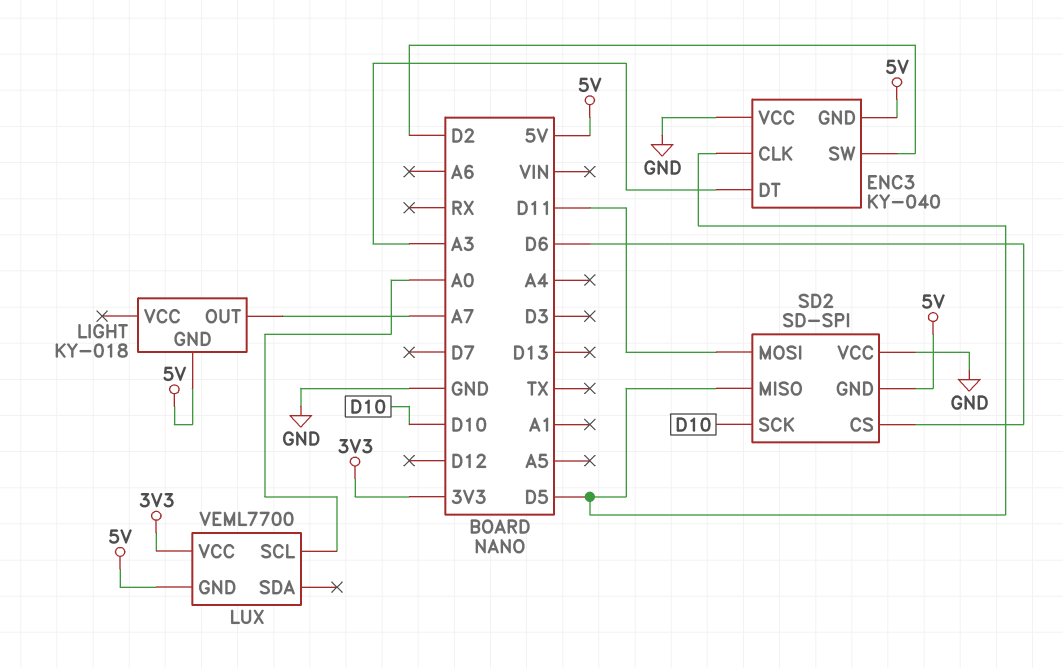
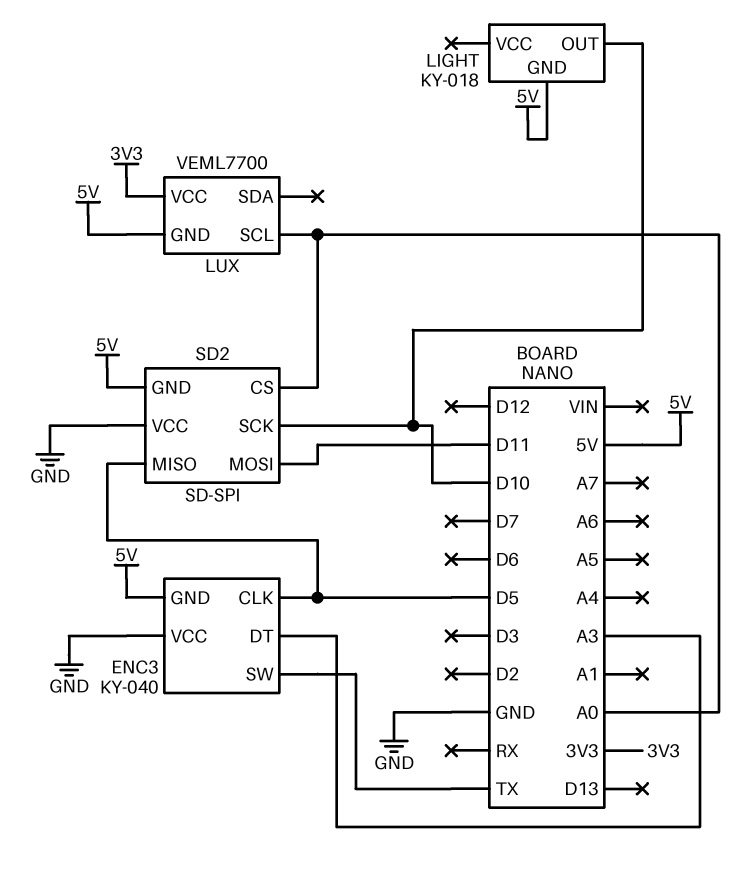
ENC3 pin SW: D2 -> TX
LIGHT pin OUT: A7 -> D10
SD2 pin CS: D6 -> A0

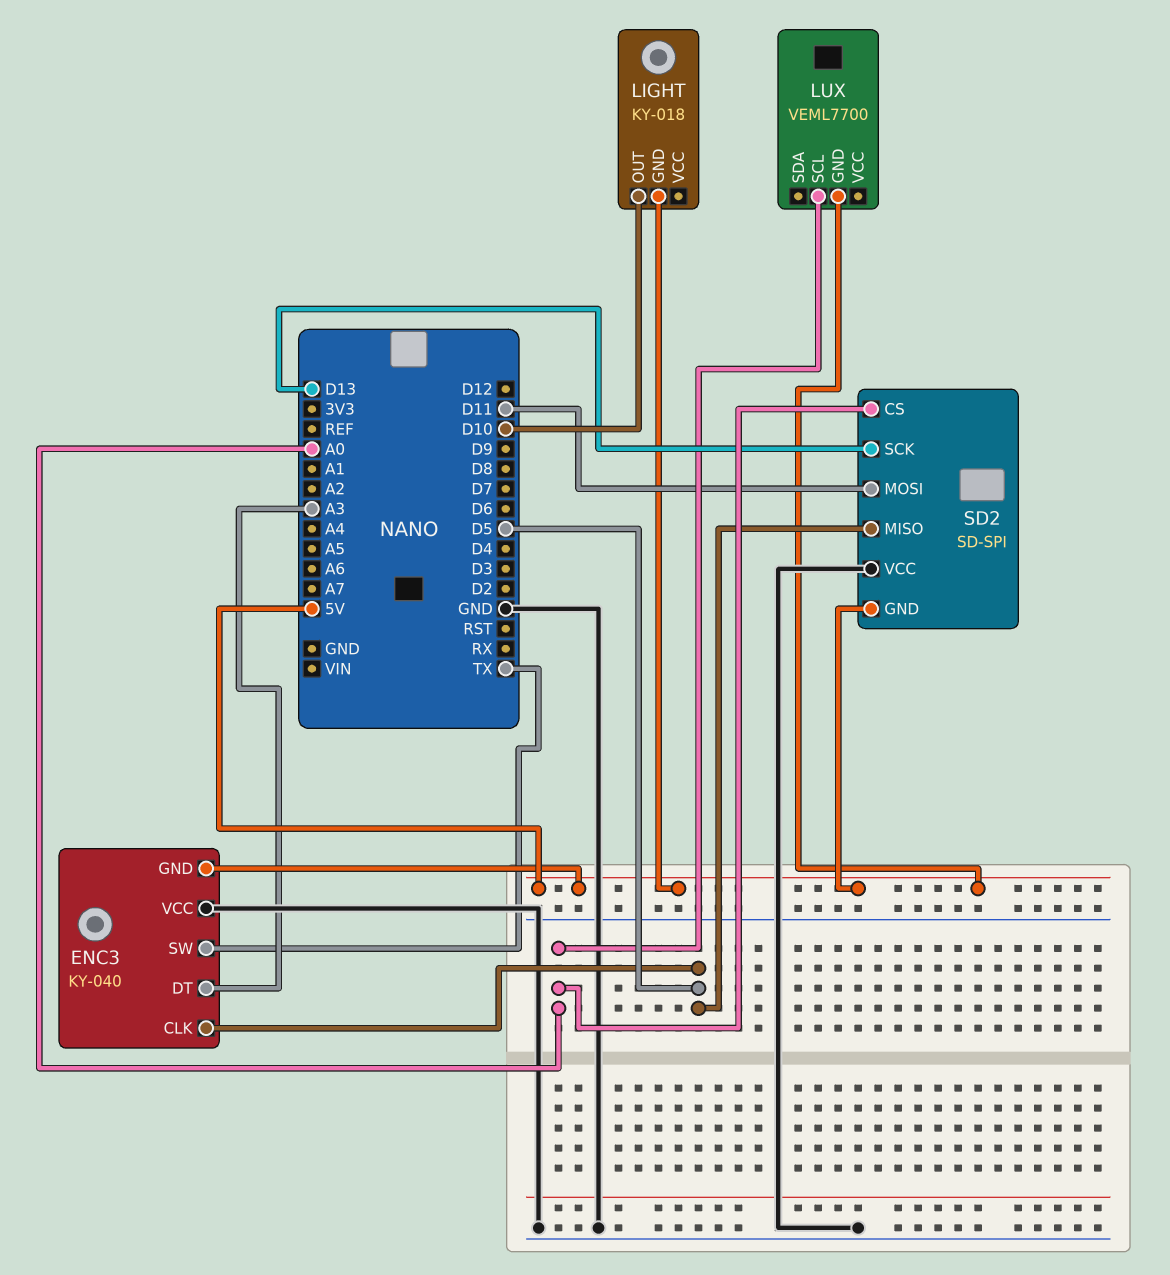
LUX pin VCC: 3V3 -> none
SD2 pin SCK: D10 -> D13

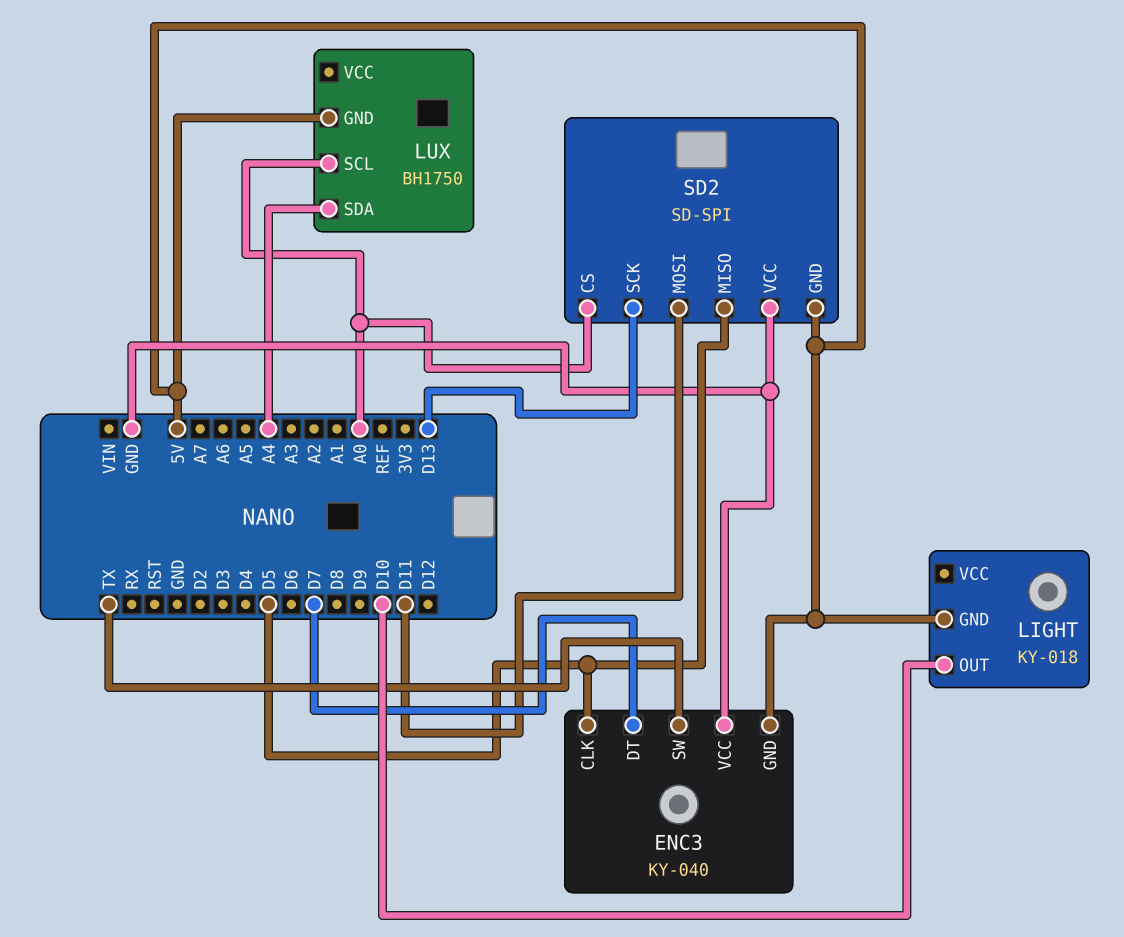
ENC3 pin DT: A3 -> D7
LUX: VEML7700 -> BH1750
LUX pin SDA: none -> A4

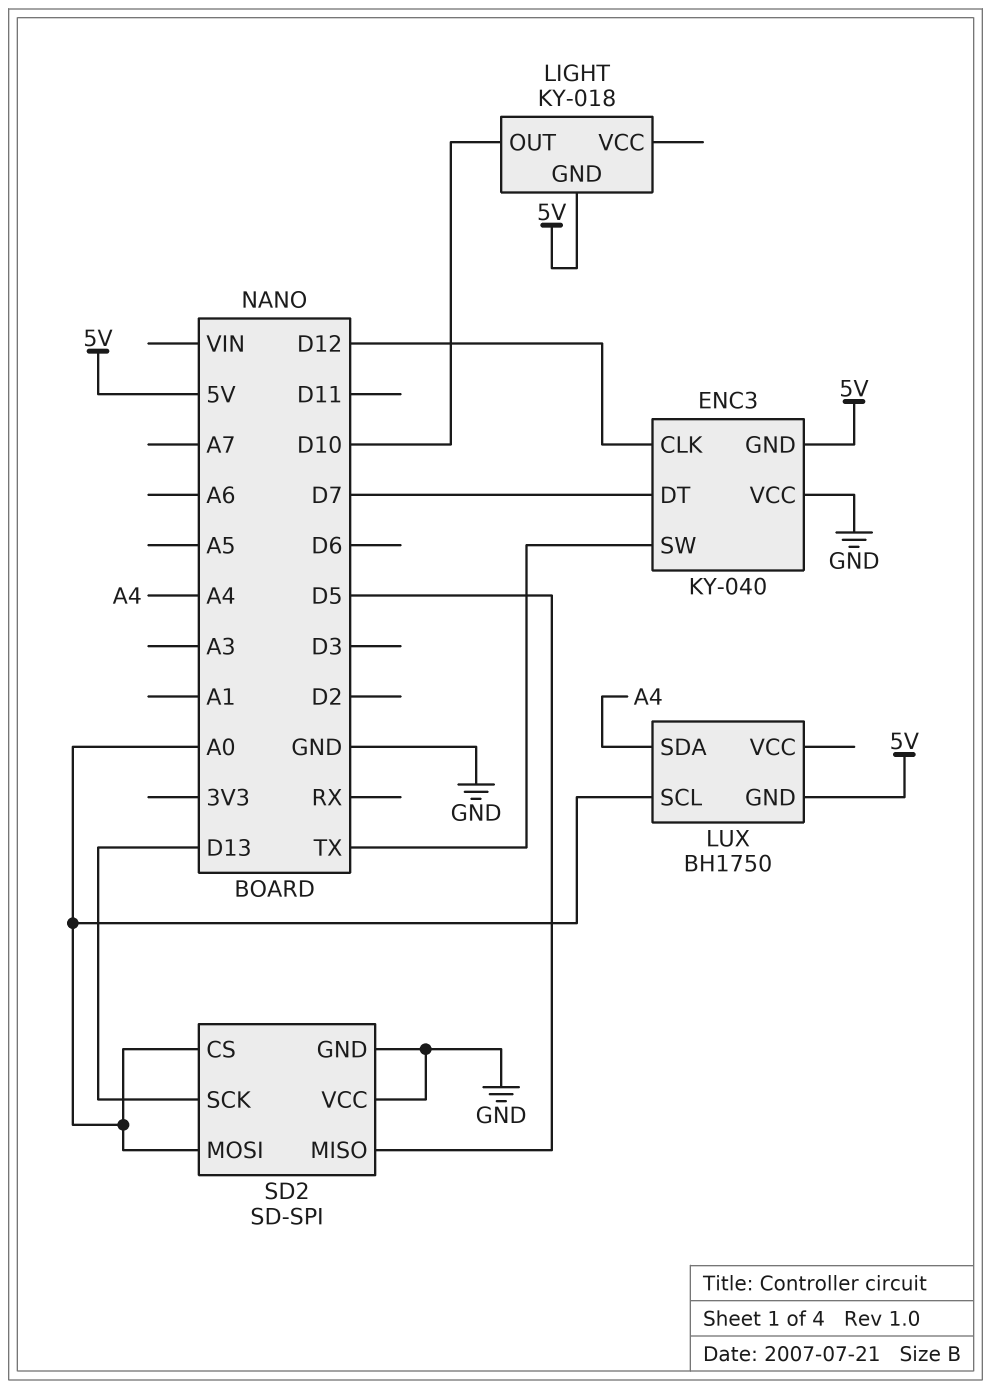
ENC3 pin CLK: D5 -> D12
SD2 pin GND: 5V -> GND
SD2 pin MOSI: D11 -> A0

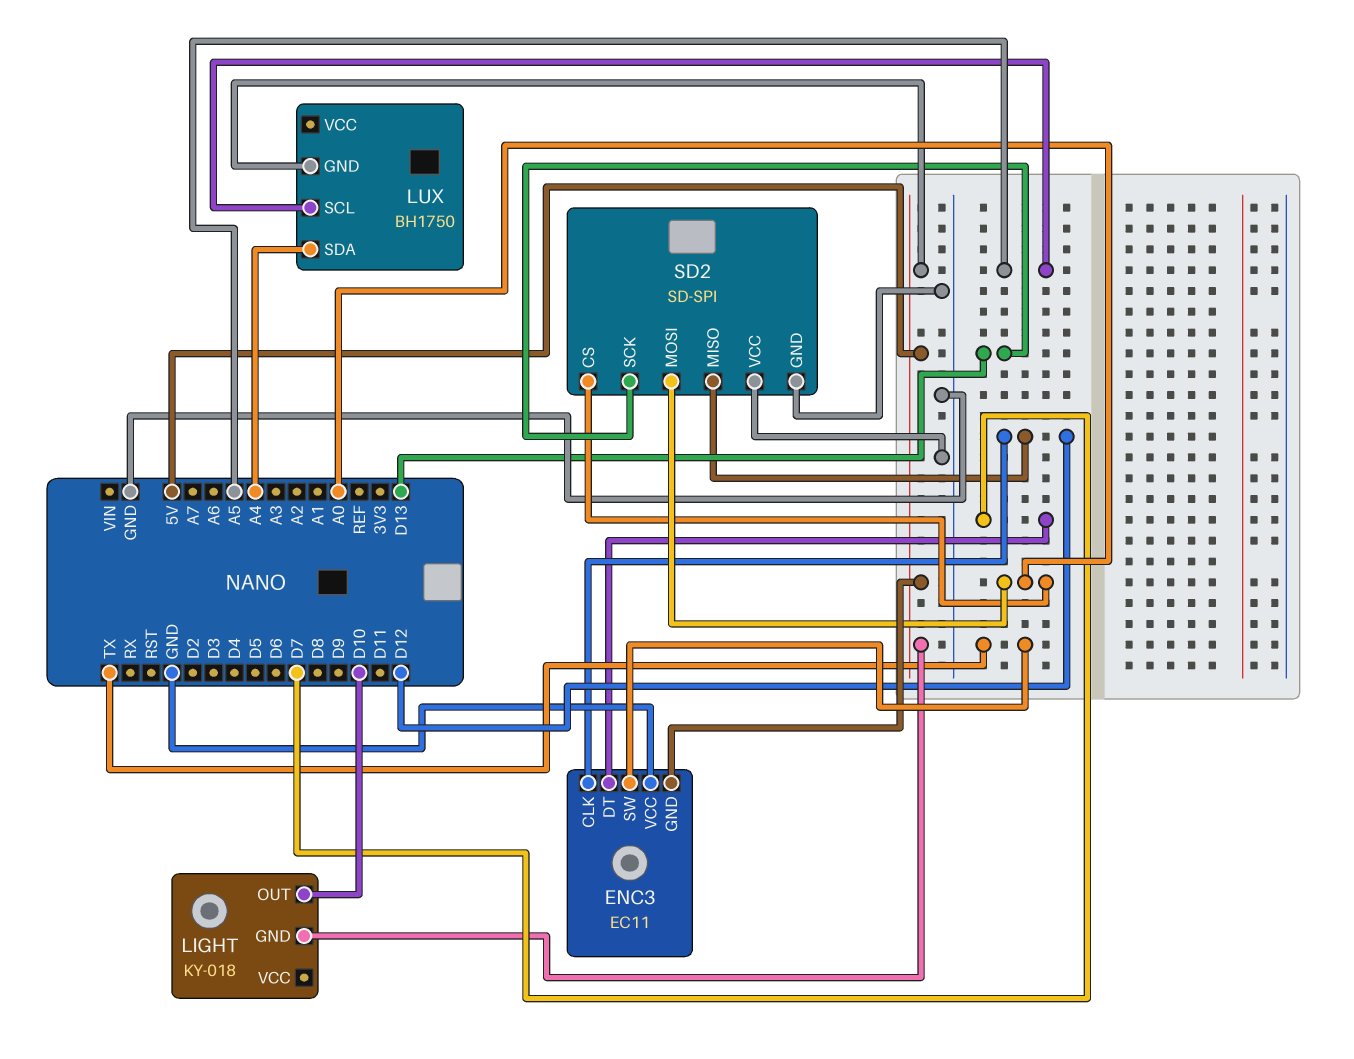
ENC3: KY-040 -> EC11
LUX pin SCL: A0 -> A5
SD2 pin MISO: D5 -> D12

